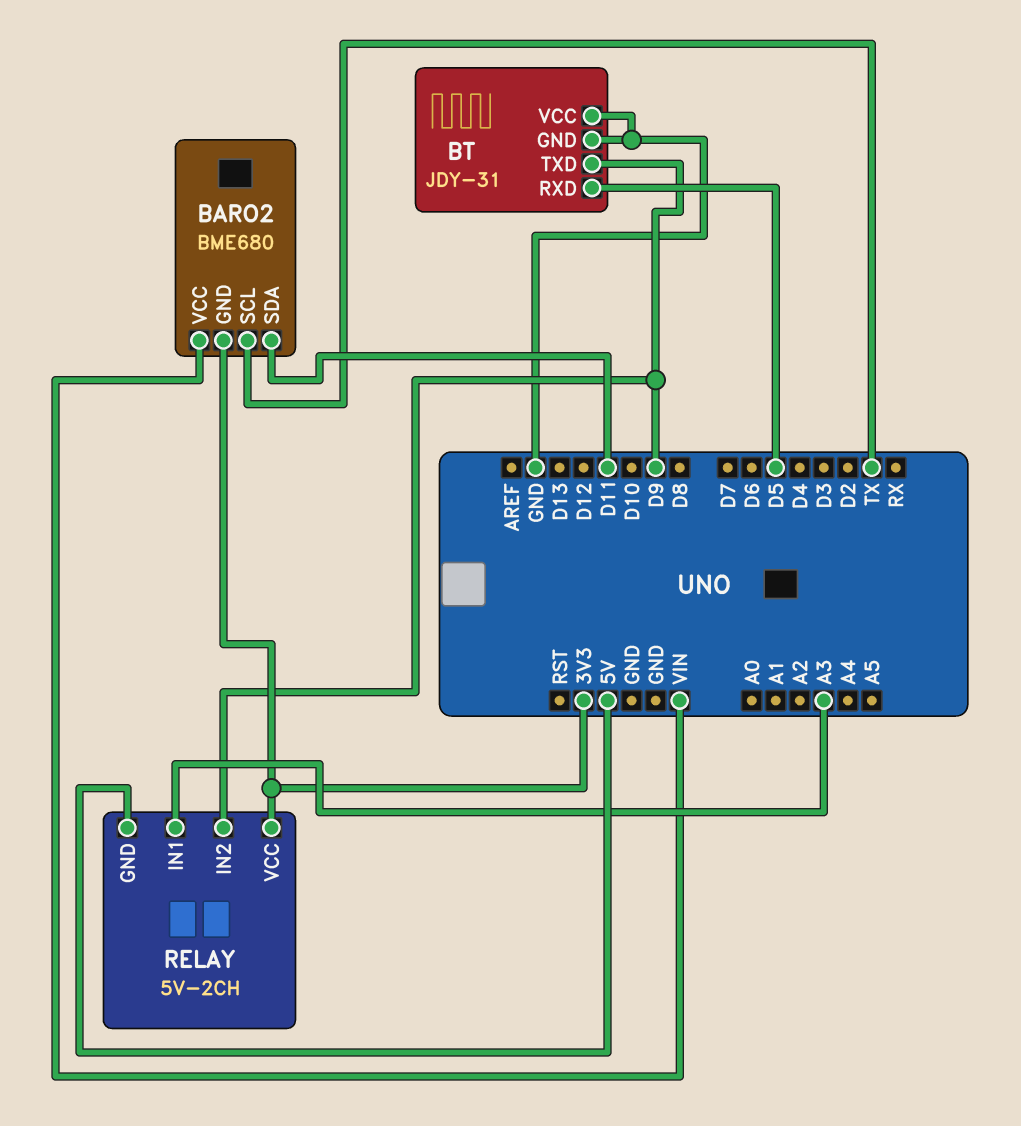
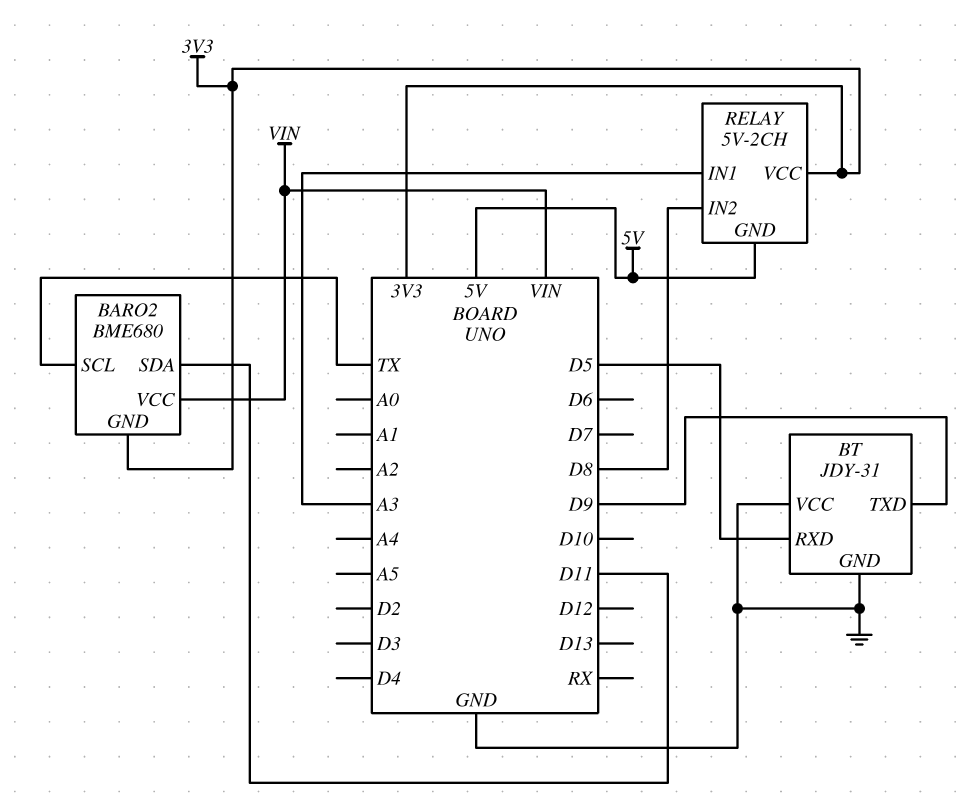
RELAY pin IN2: D9 -> D8

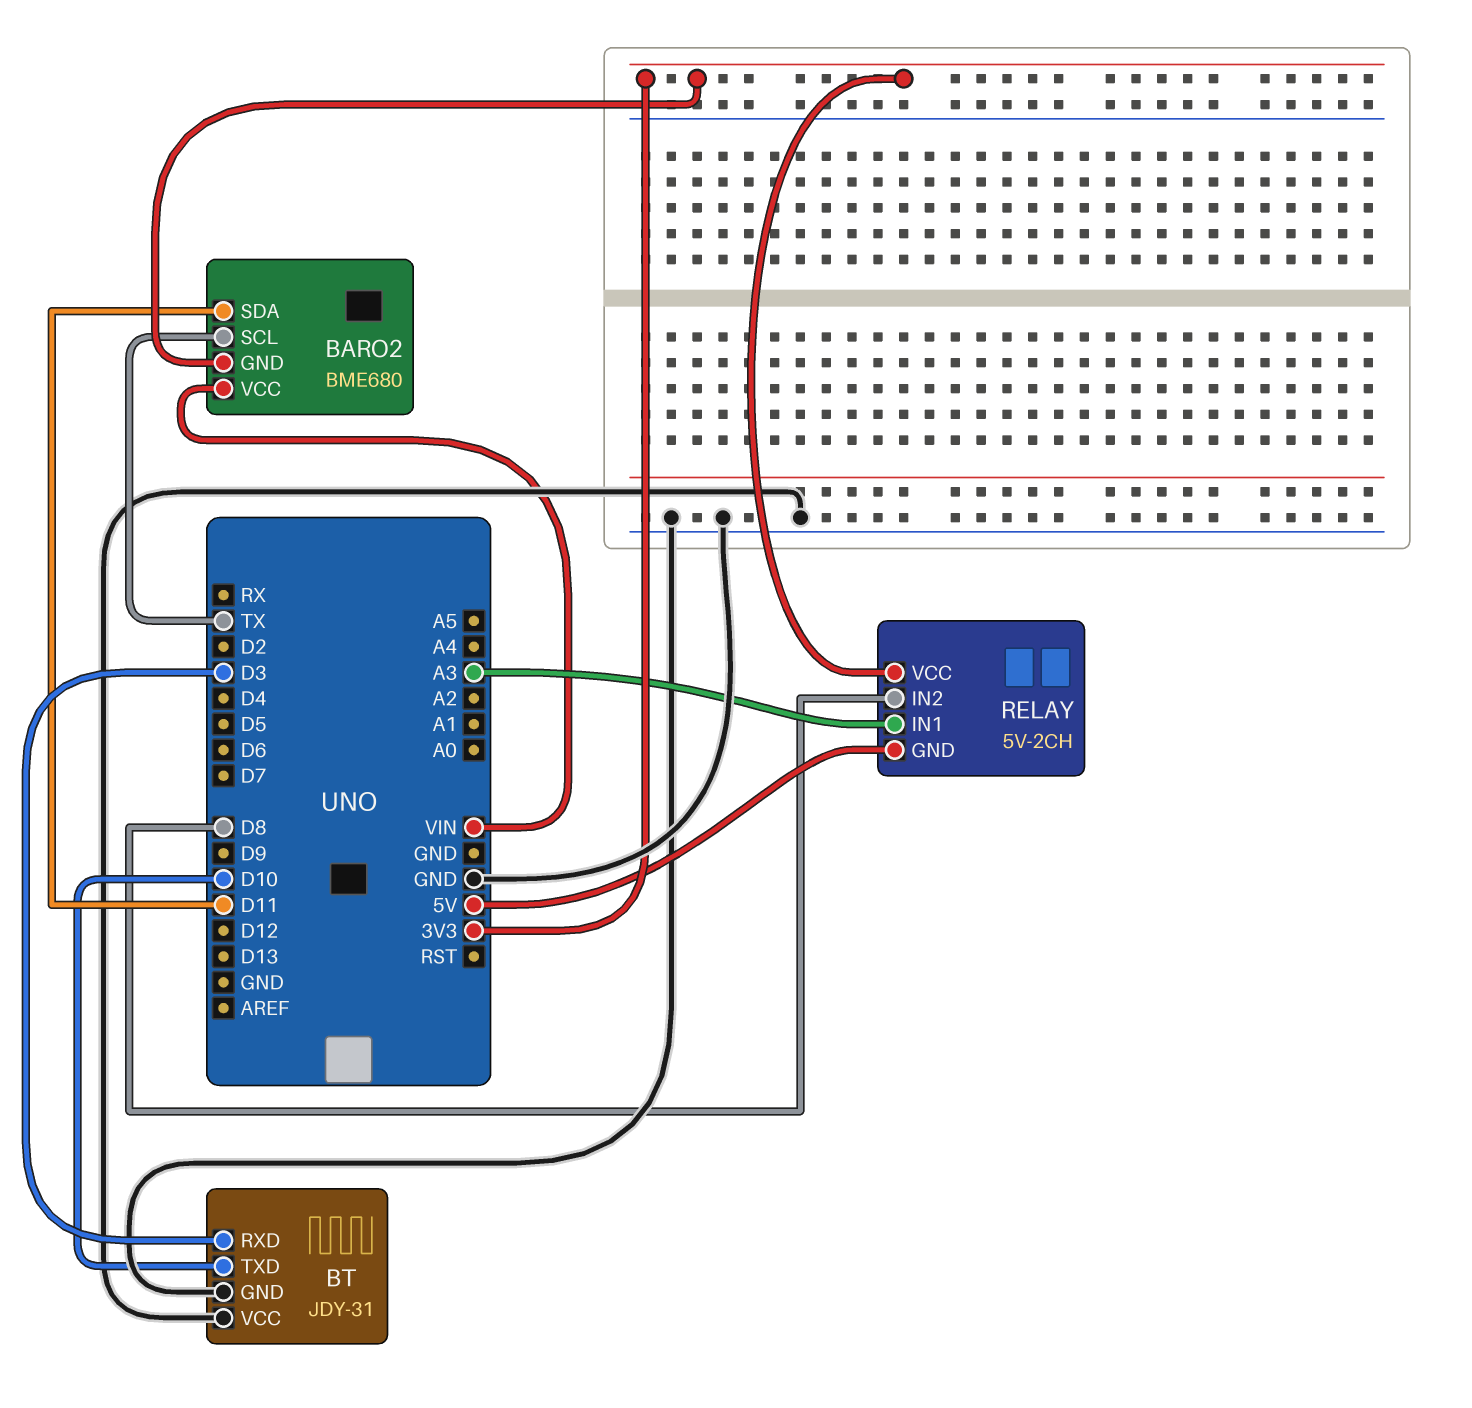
BT pin RXD: D5 -> D3
BT pin TXD: D9 -> D10

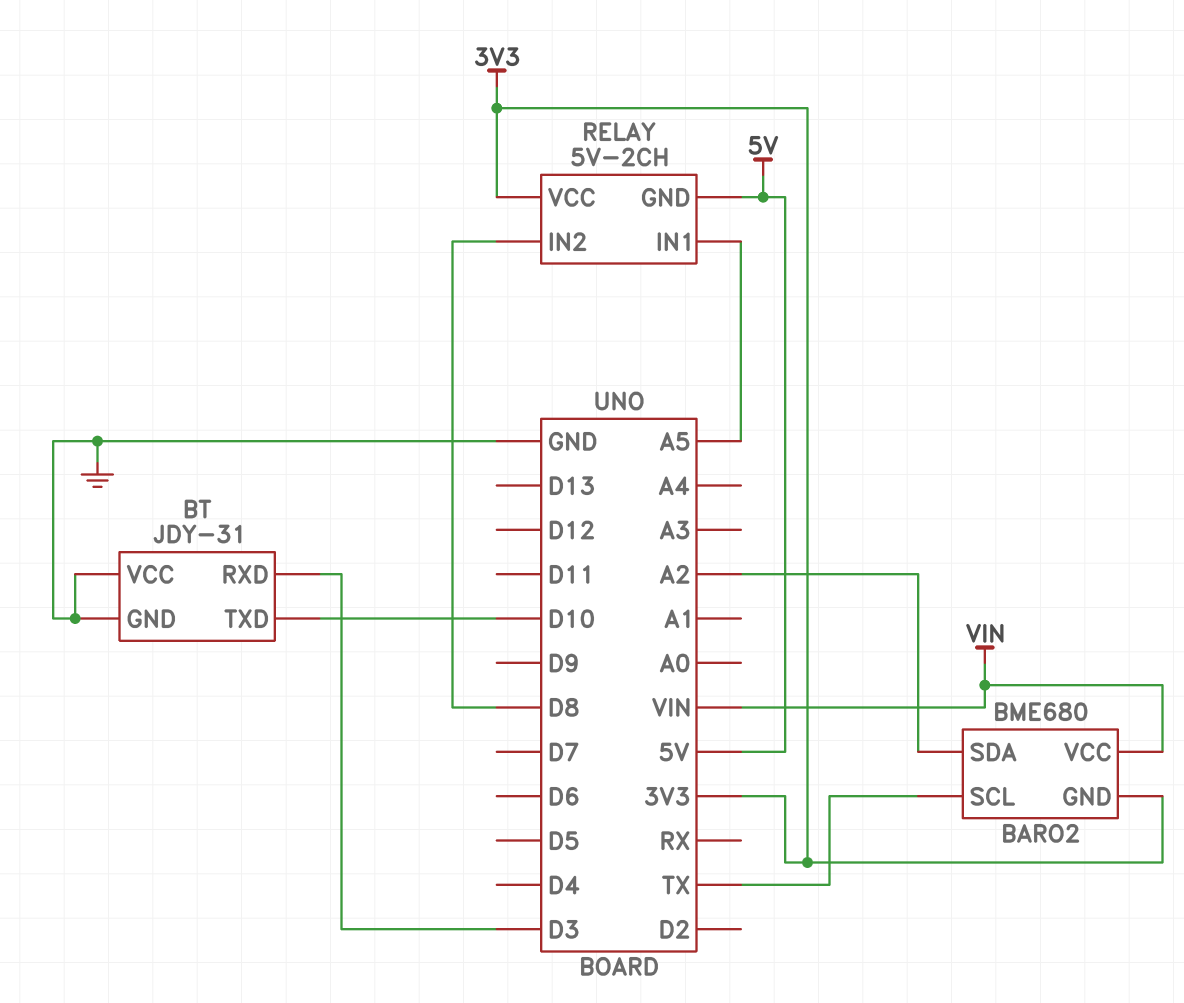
BARO2 pin SDA: D11 -> A2
RELAY pin IN1: A3 -> A5

